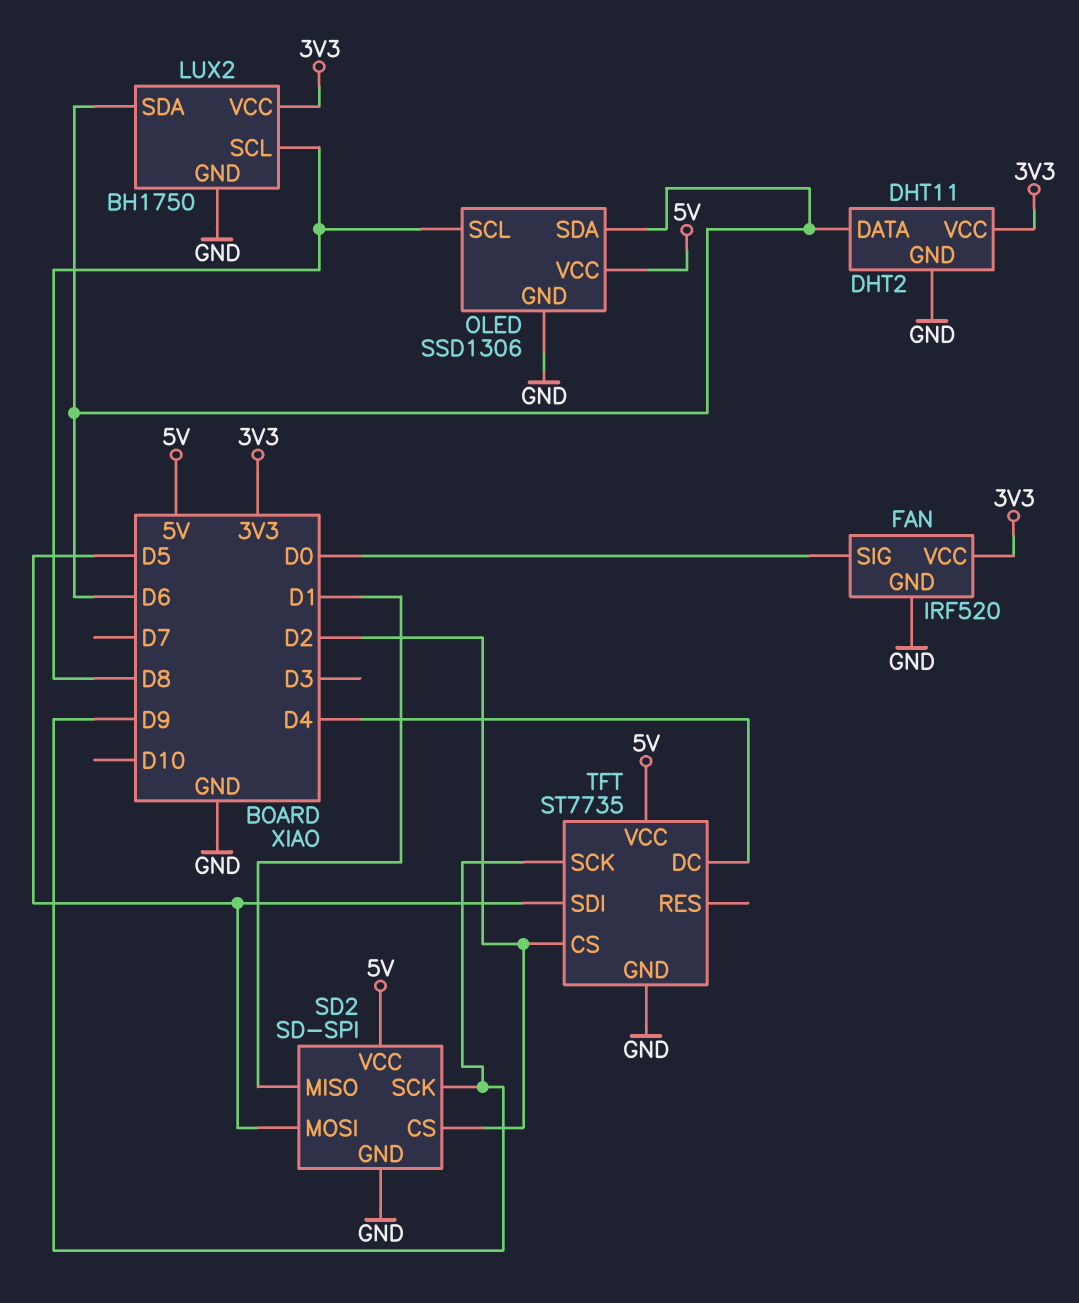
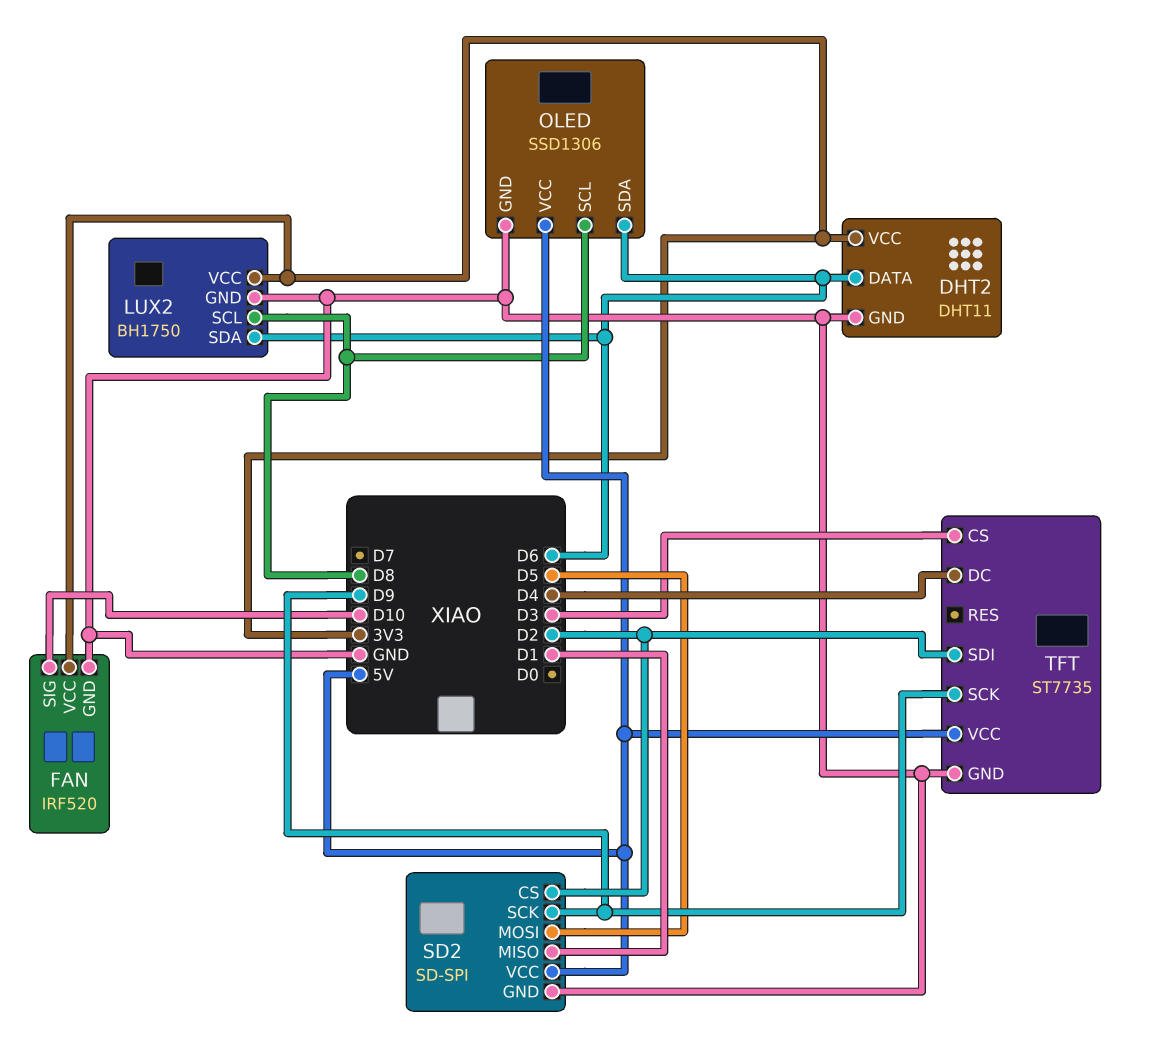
FAN pin SIG: D0 -> D10
TFT pin CS: D2 -> D3
TFT pin SDI: D5 -> D2

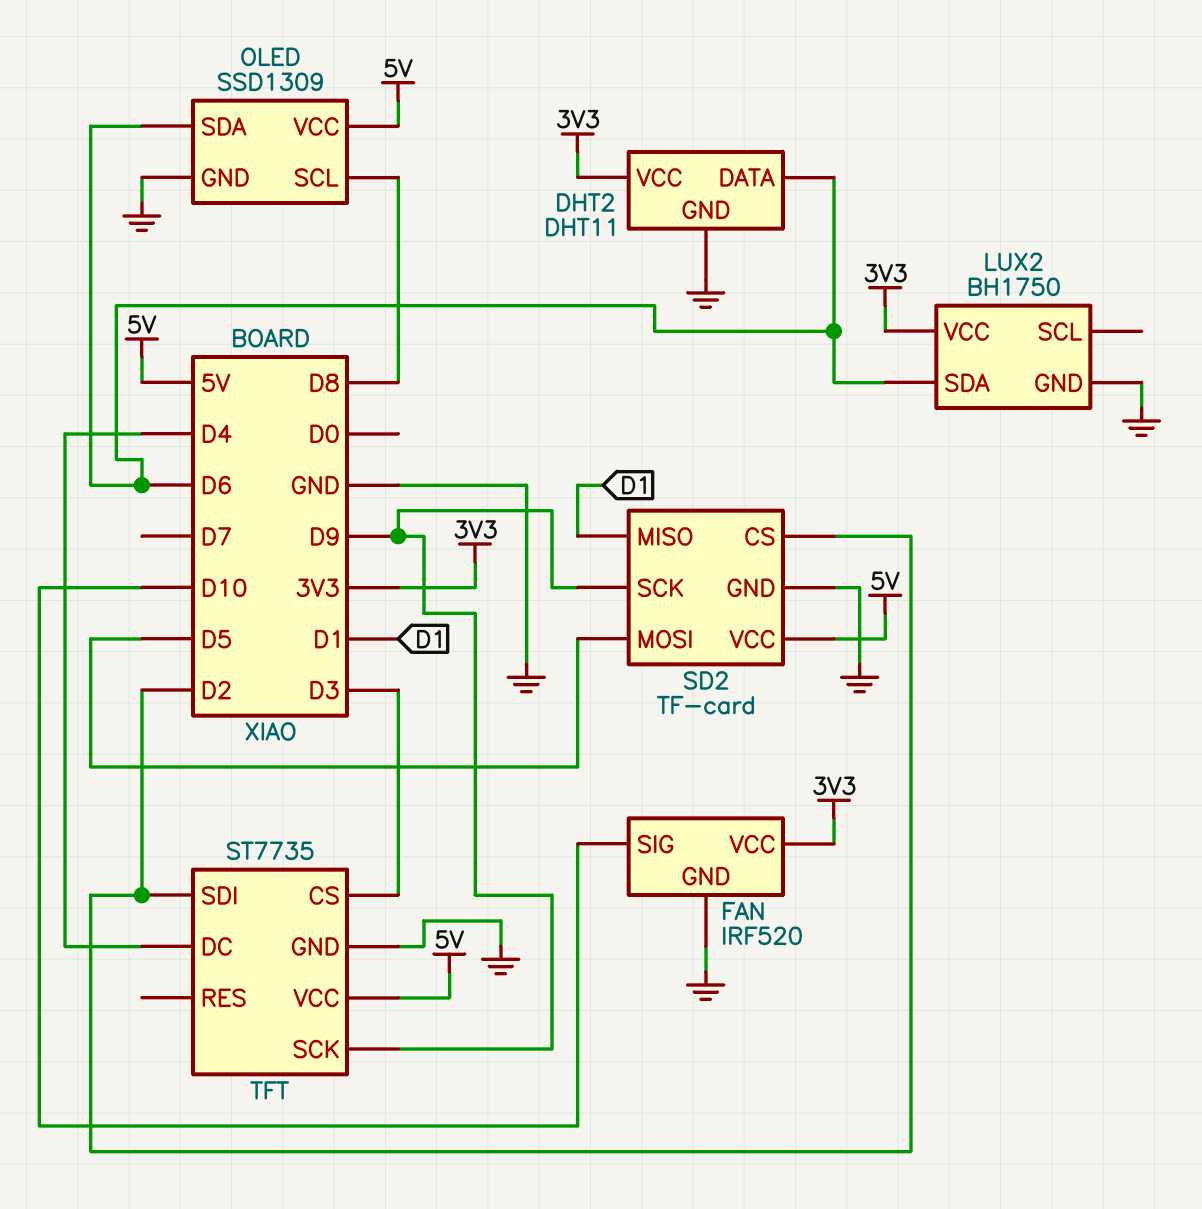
LUX2 pin SCL: D8 -> none
OLED: SSD1306 -> SSD1309
SD2: SD-SPI -> TF-card

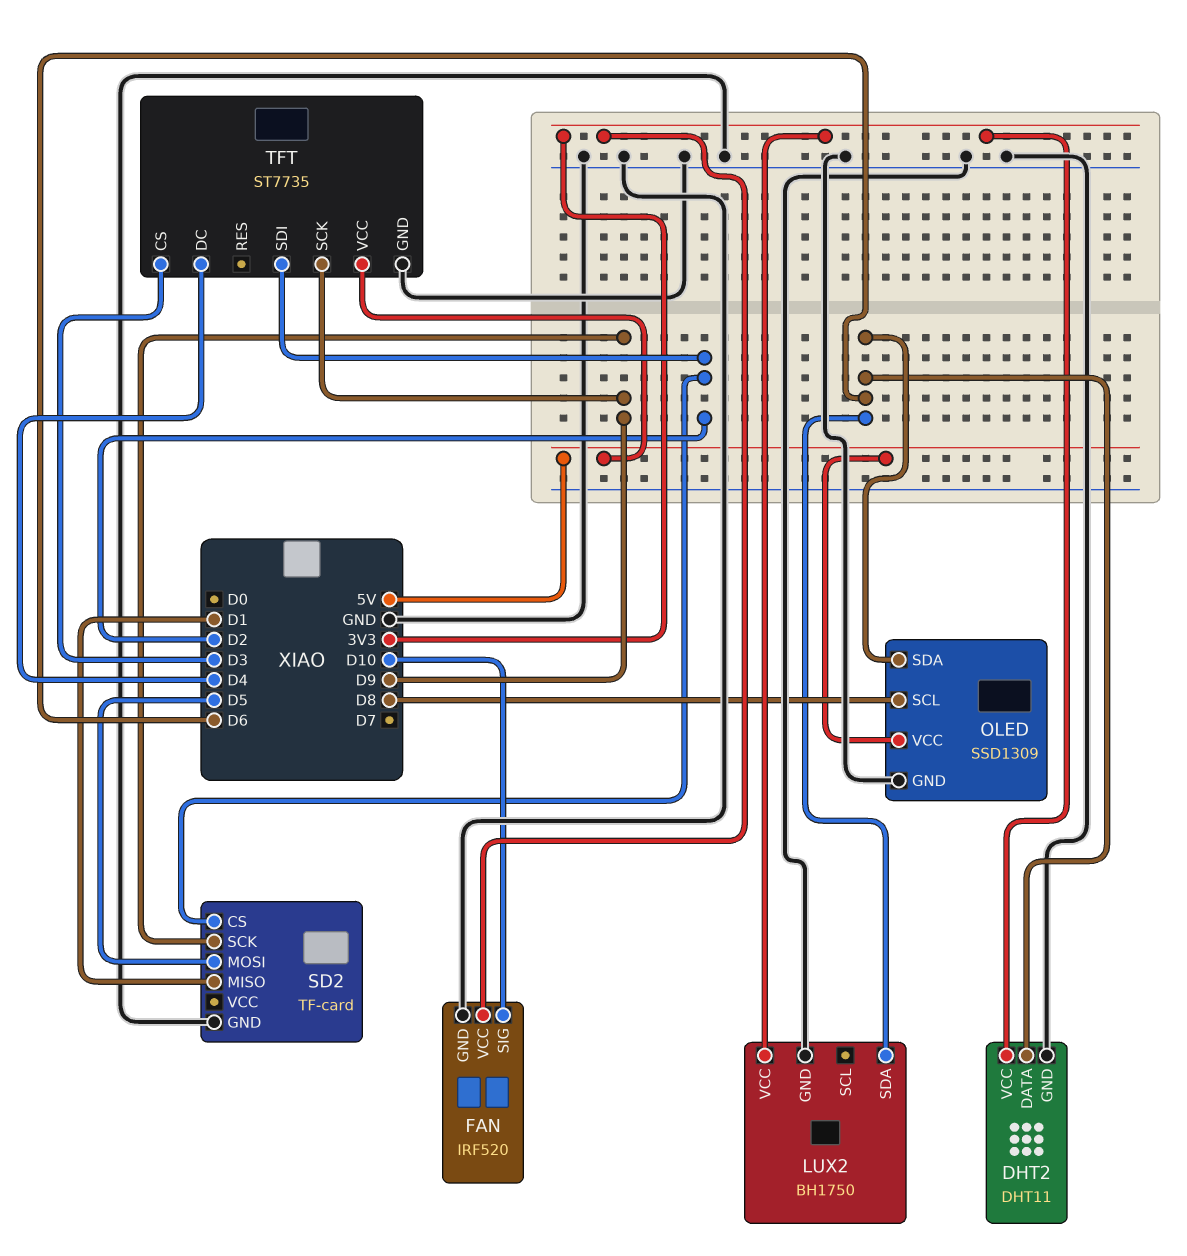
SD2 pin VCC: 5V -> none

